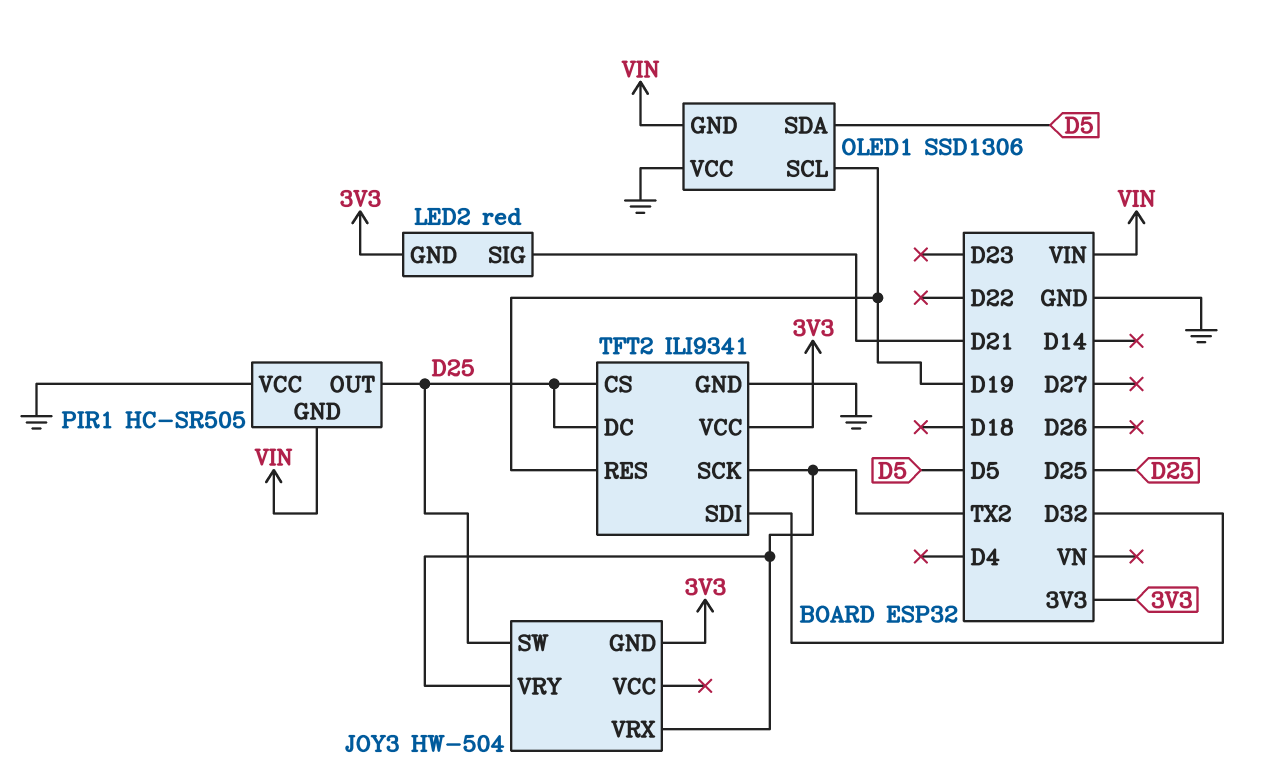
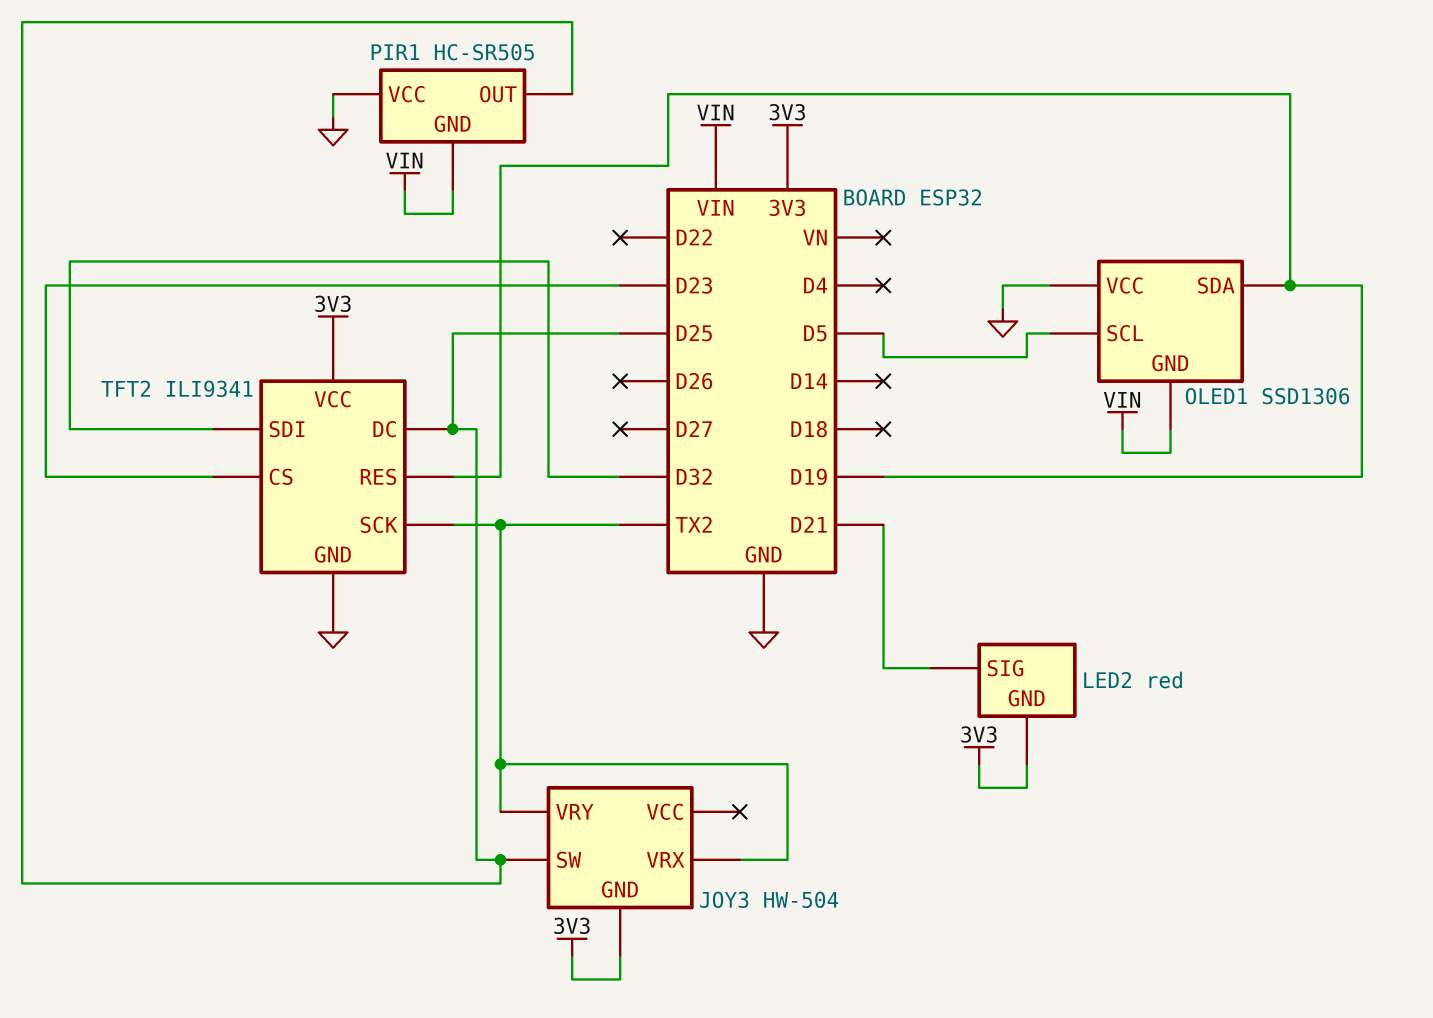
OLED1 pin SCL: D19 -> D5
OLED1 pin SDA: D5 -> D19
TFT2 pin CS: D25 -> D23

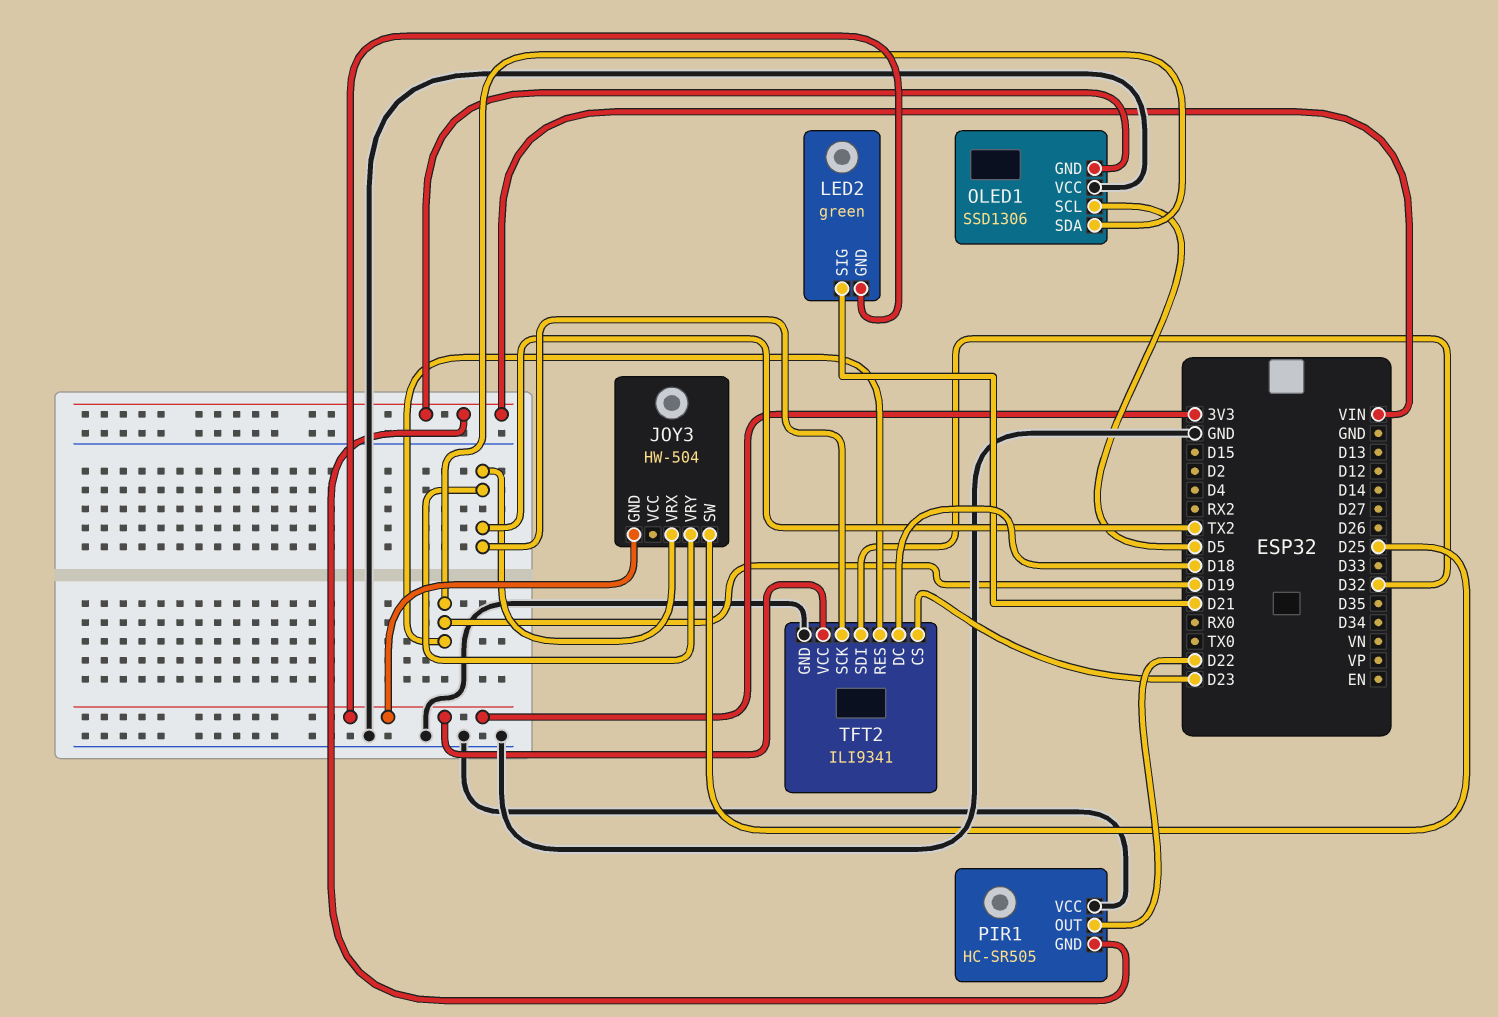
LED2: red -> green
PIR1 pin OUT: D25 -> D22
TFT2 pin DC: D25 -> D18

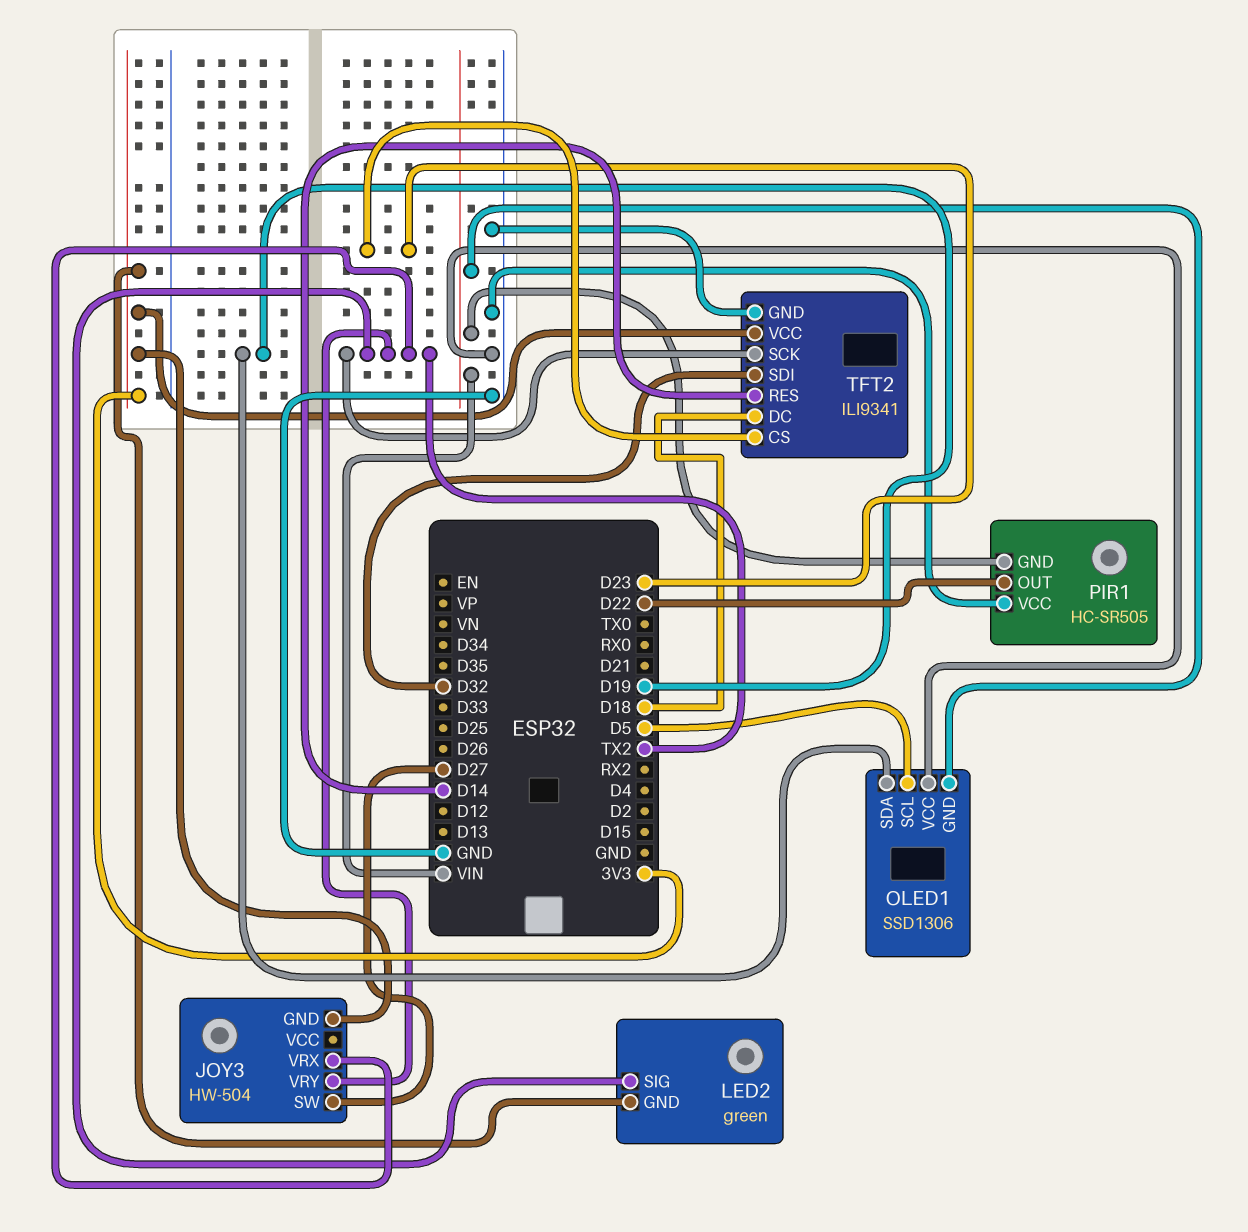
JOY3 pin SW: D25 -> D27
LED2 pin SIG: D21 -> TX2
TFT2 pin RES: D19 -> D14

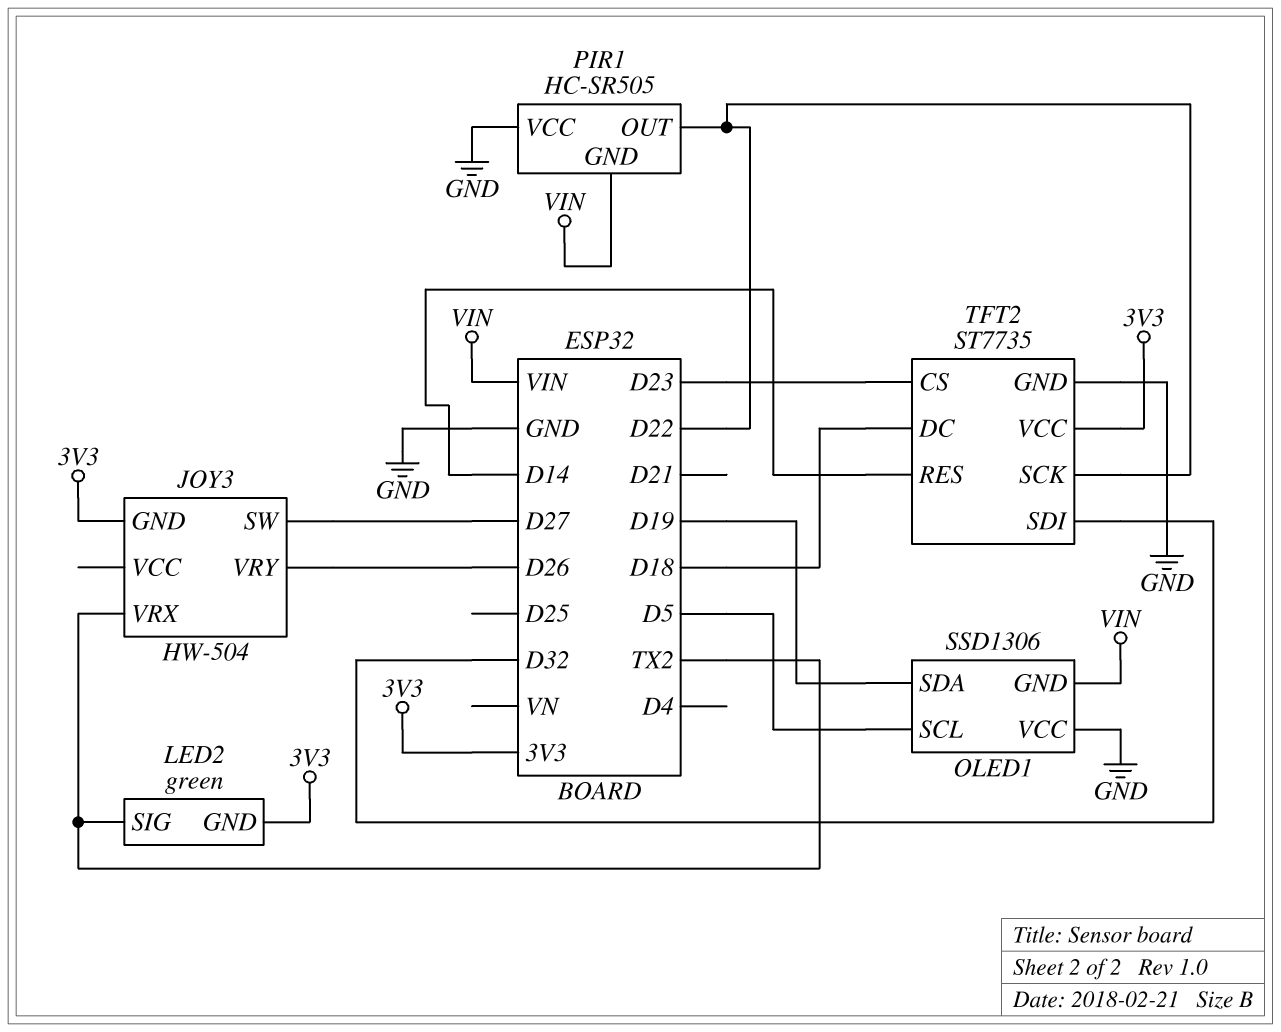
JOY3 pin VRY: TX2 -> D26
TFT2: ILI9341 -> ST7735
TFT2 pin SCK: TX2 -> D22

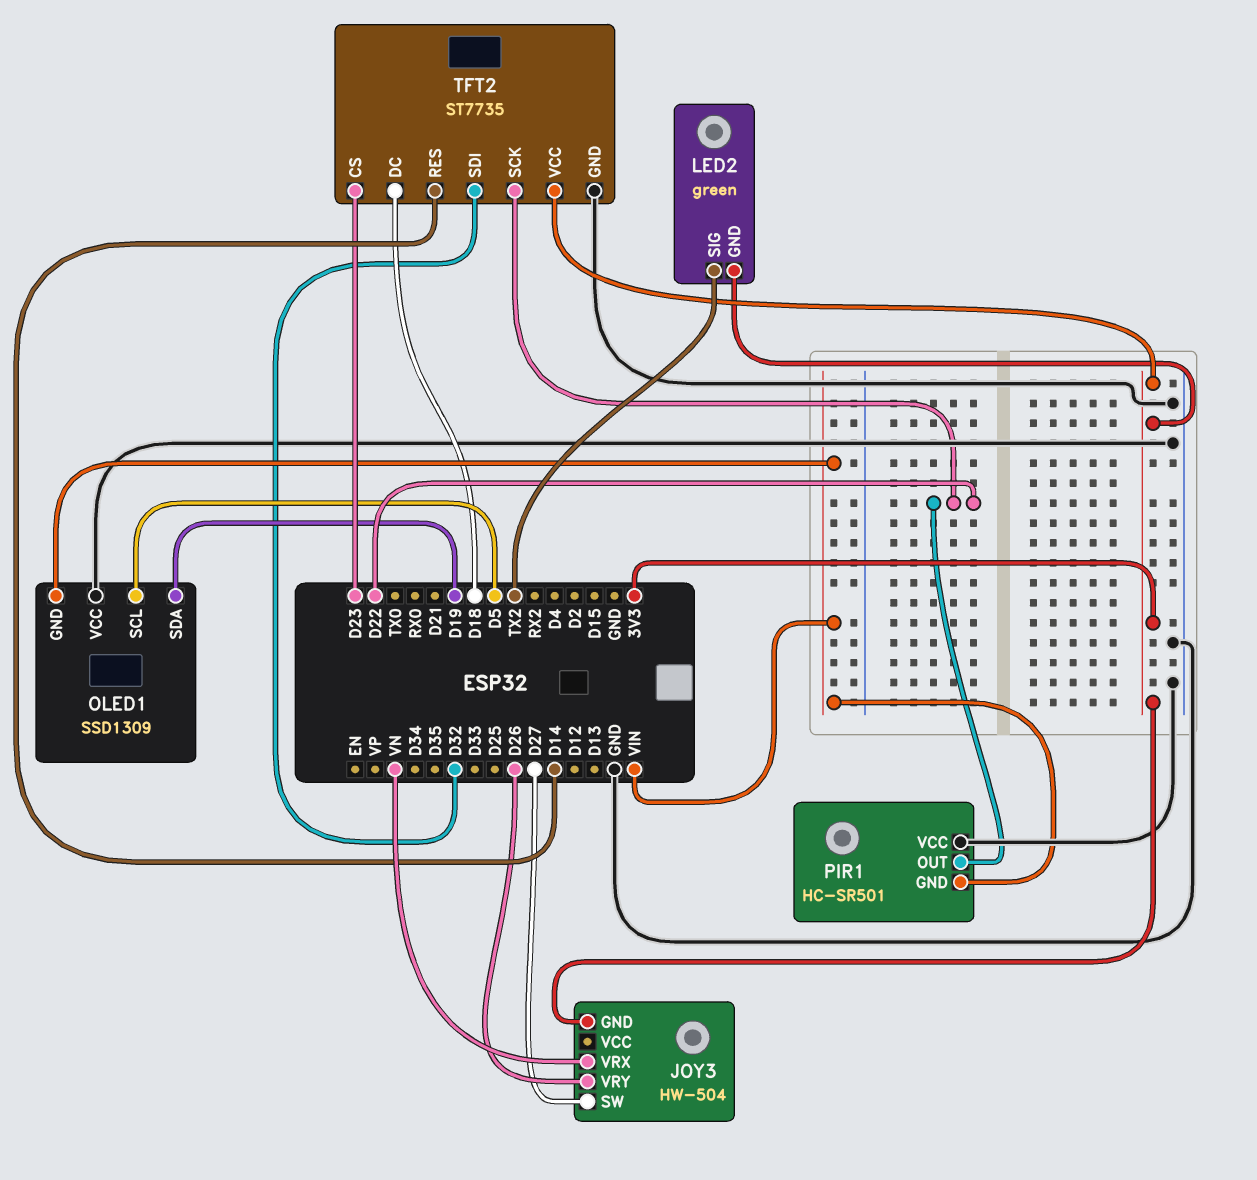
JOY3 pin VRX: TX2 -> VN
OLED1: SSD1306 -> SSD1309
PIR1: HC-SR505 -> HC-SR501

